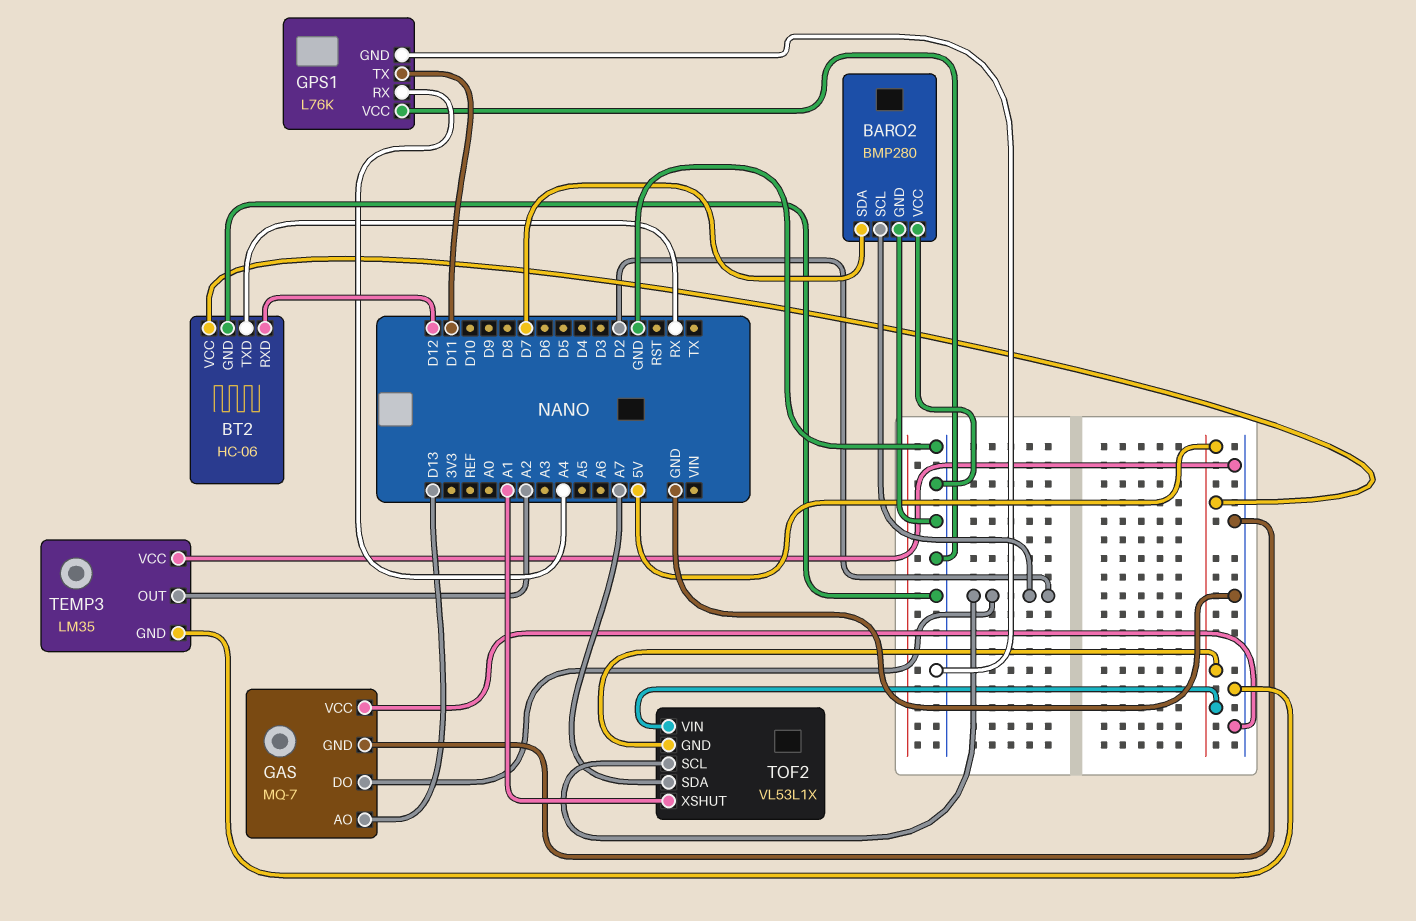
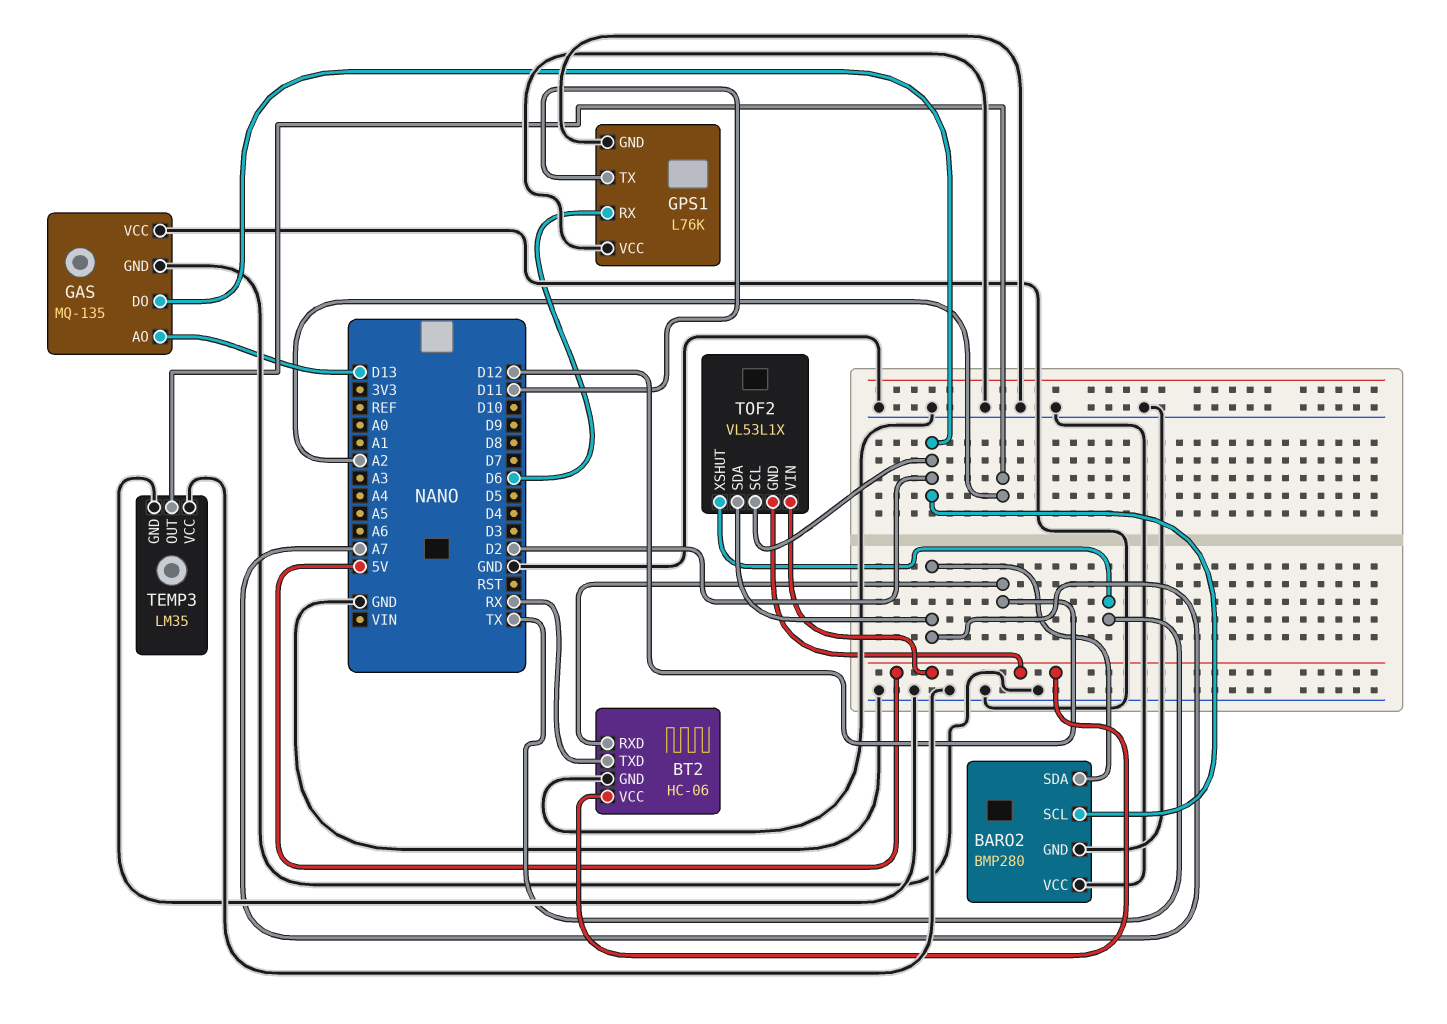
BARO2 pin SDA: D7 -> A7
GAS: MQ-7 -> MQ-135
GPS1 pin RX: A4 -> D6
TOF2 pin XSHUT: A1 -> TX

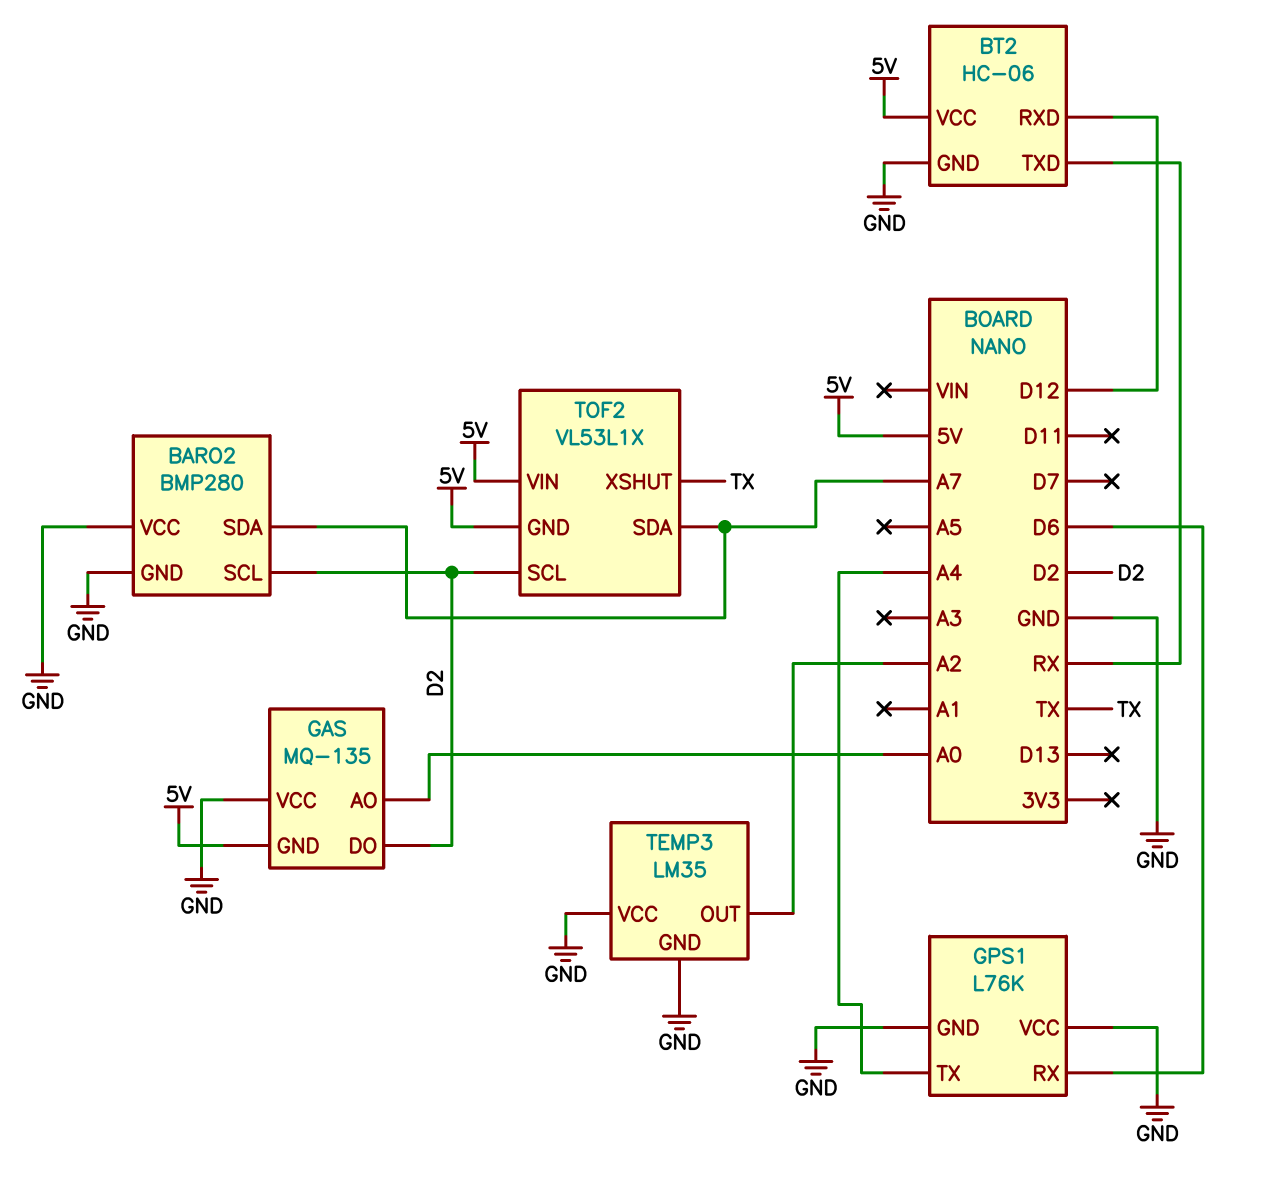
GAS pin AO: D13 -> A0
GAS pin GND: GND -> 5V
GPS1 pin TX: D11 -> A4

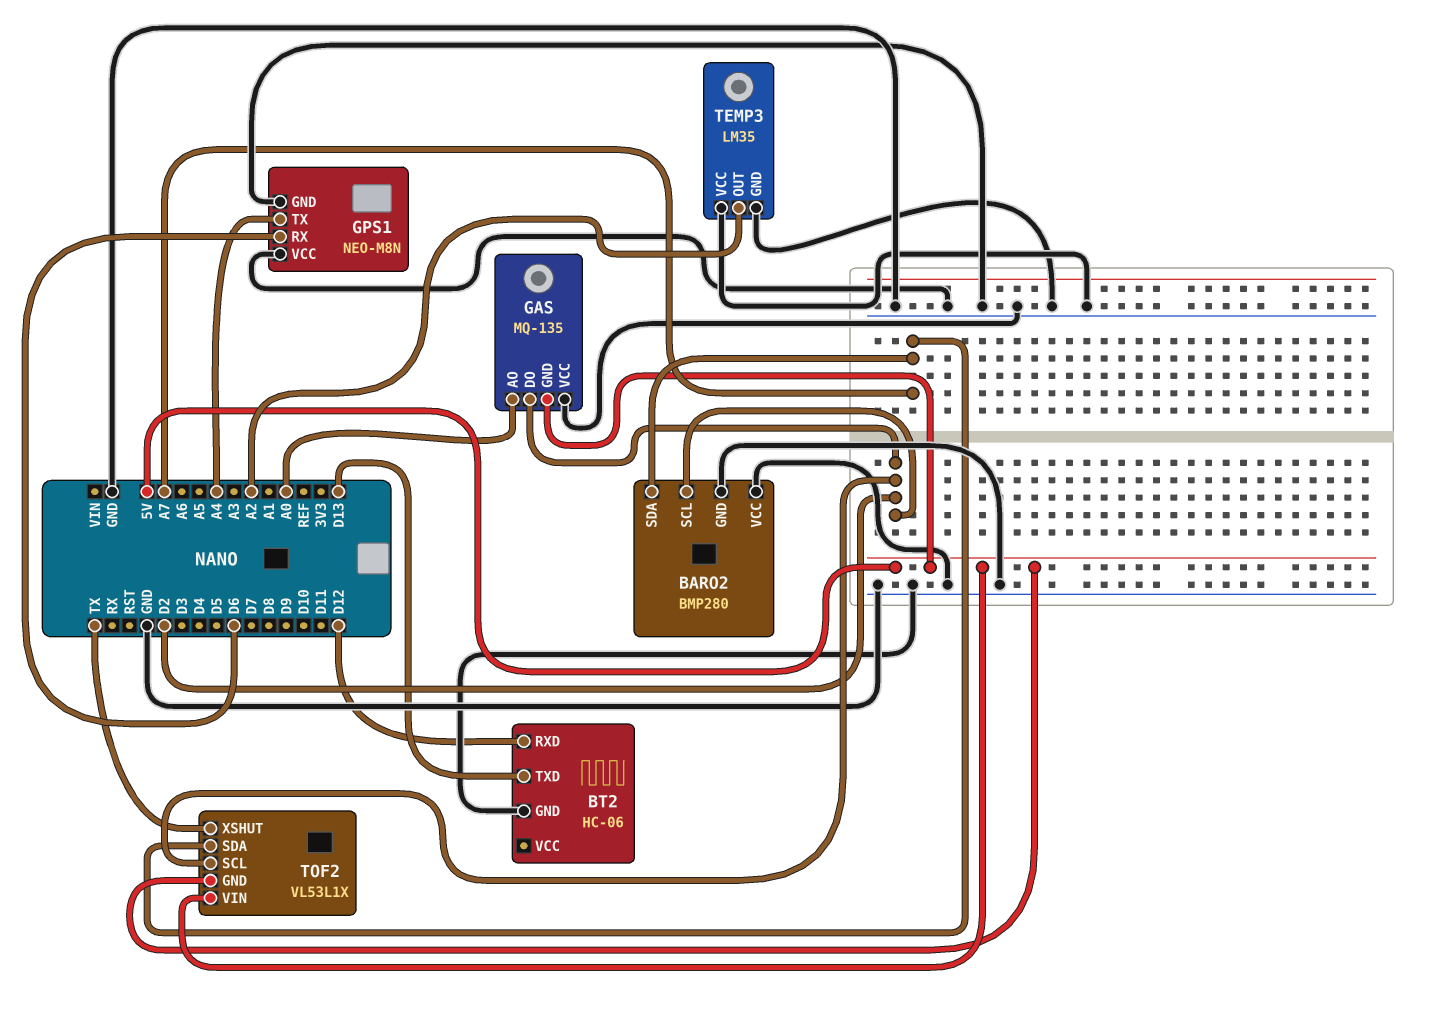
BT2 pin TXD: RX -> D13
BT2 pin VCC: 5V -> none
GPS1: L76K -> NEO-M8N

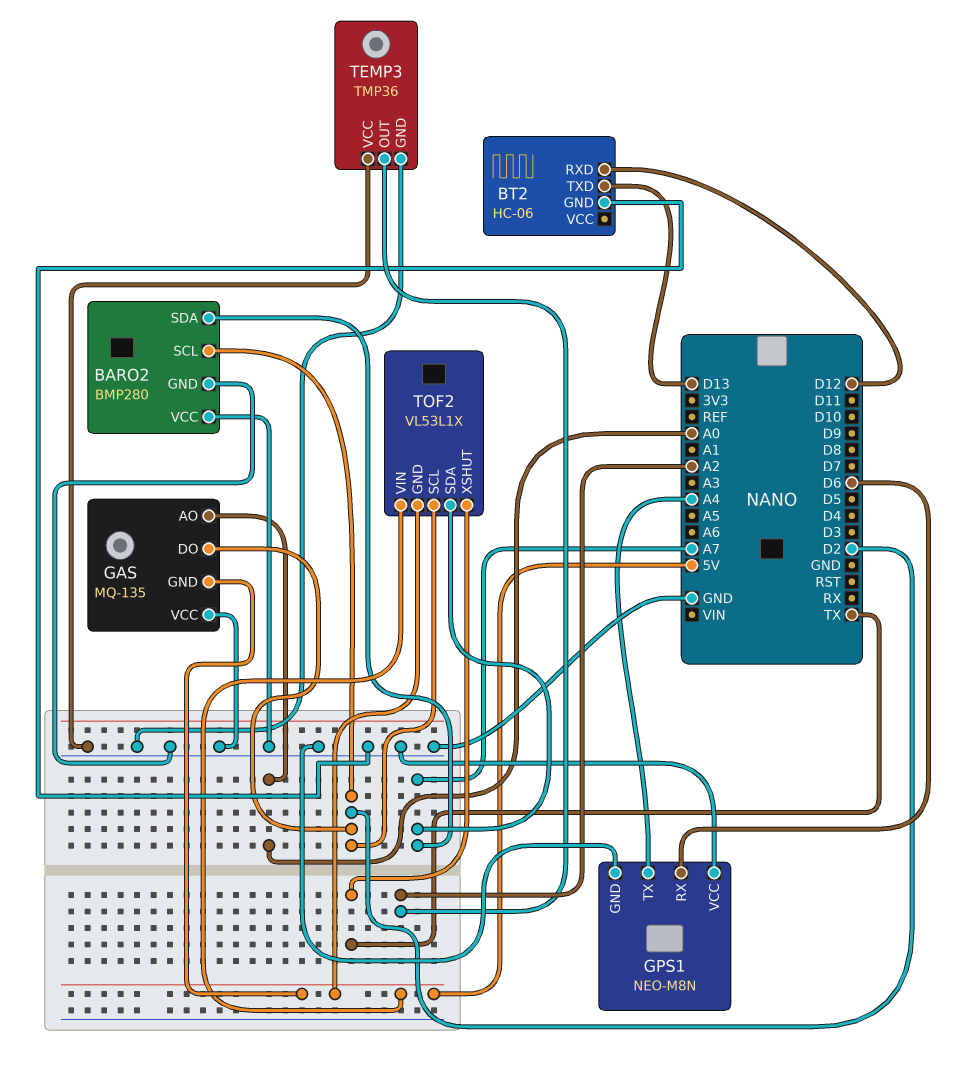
TEMP3: LM35 -> TMP36

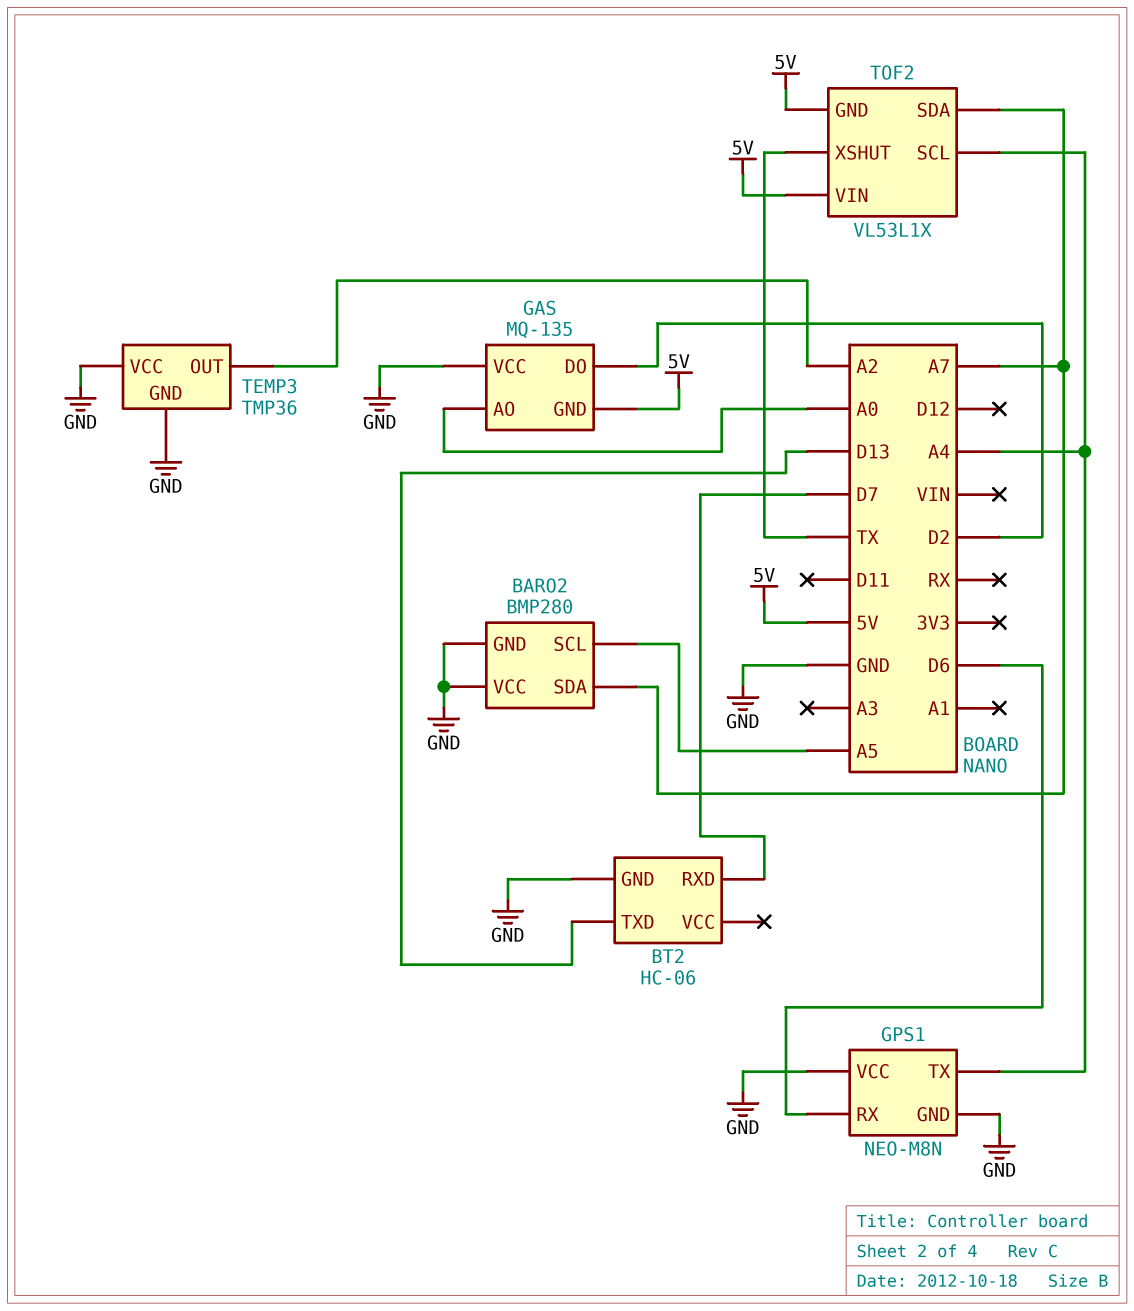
BARO2 pin SCL: D2 -> A5
BT2 pin RXD: D12 -> D7
TOF2 pin SCL: D2 -> A4

